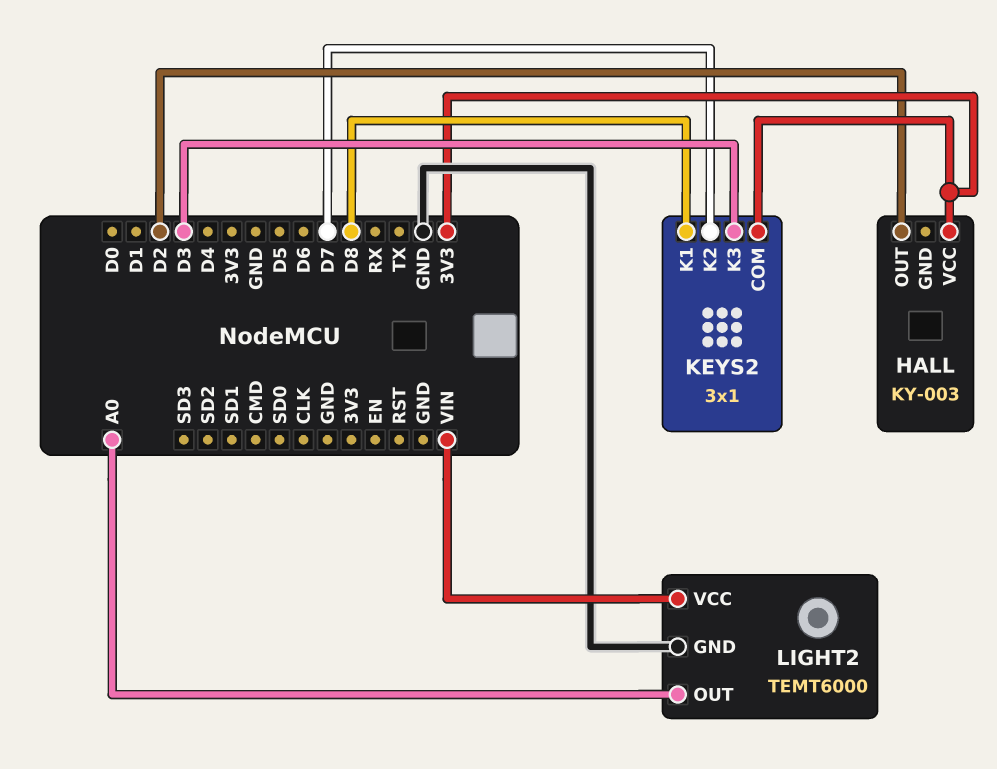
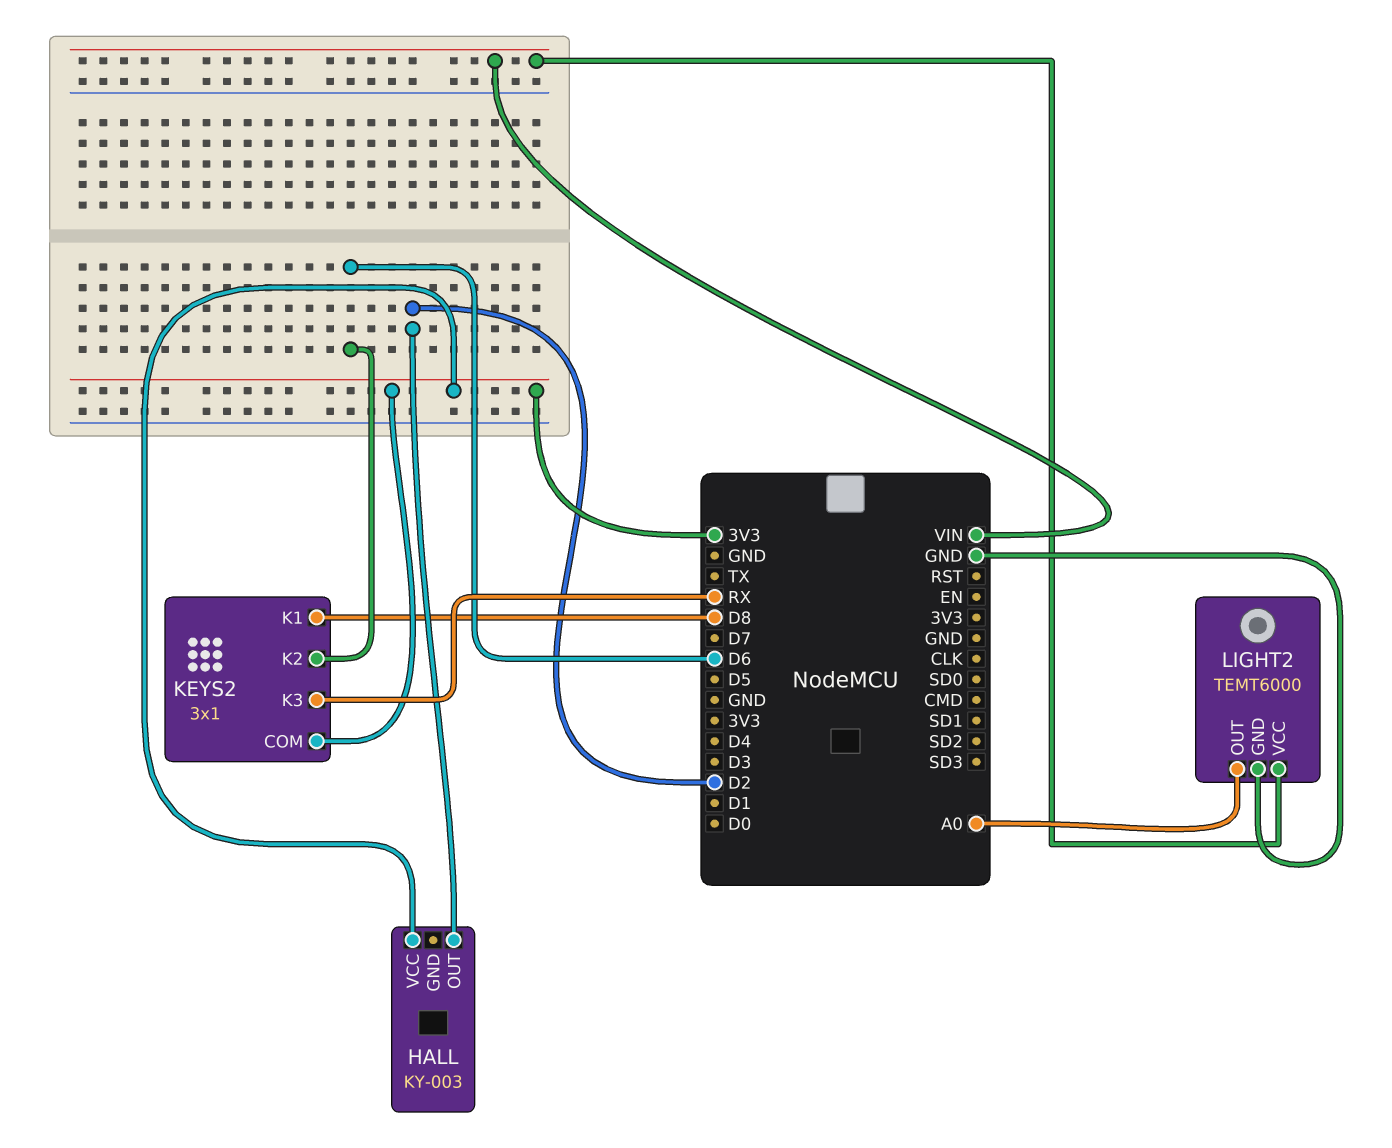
KEYS2 pin K2: D7 -> D6
KEYS2 pin K3: D3 -> RX

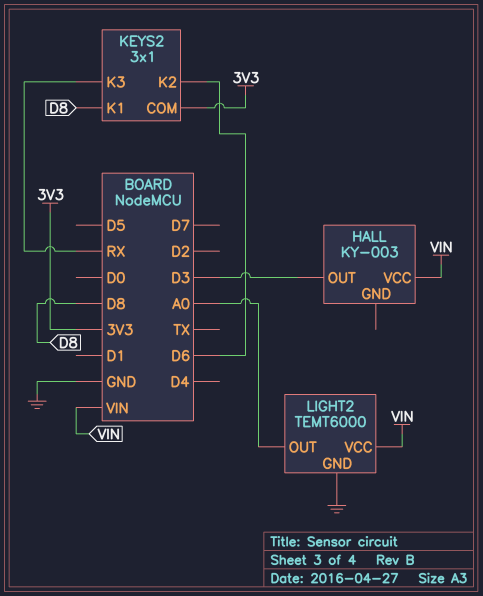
HALL pin OUT: D2 -> D3
HALL pin VCC: 3V3 -> VIN

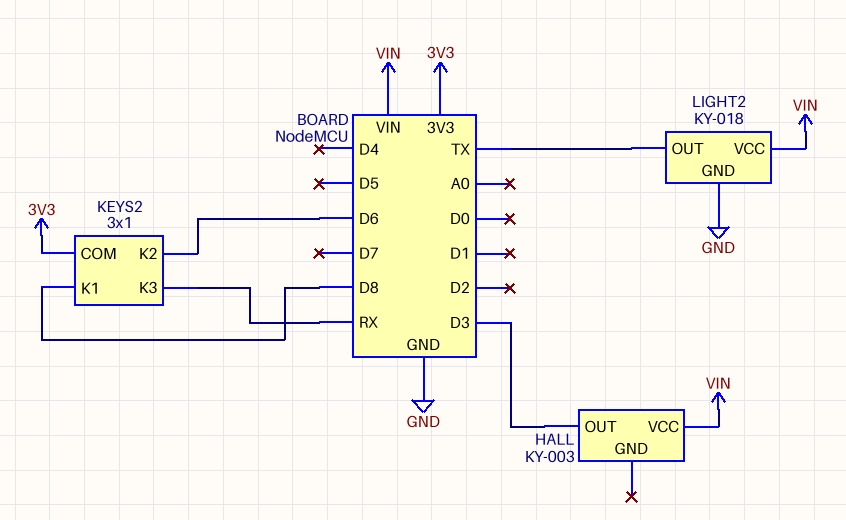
LIGHT2: TEMT6000 -> KY-018
LIGHT2 pin OUT: A0 -> TX

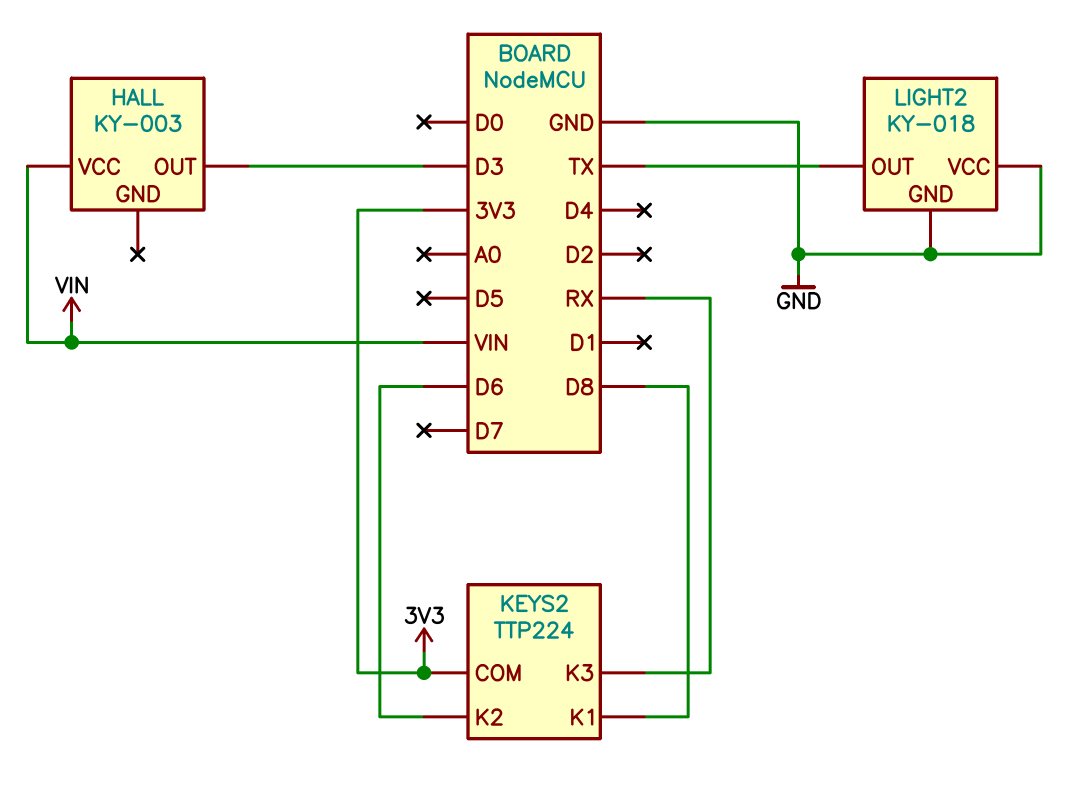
KEYS2: 3x1 -> TTP224
LIGHT2 pin VCC: VIN -> GND

